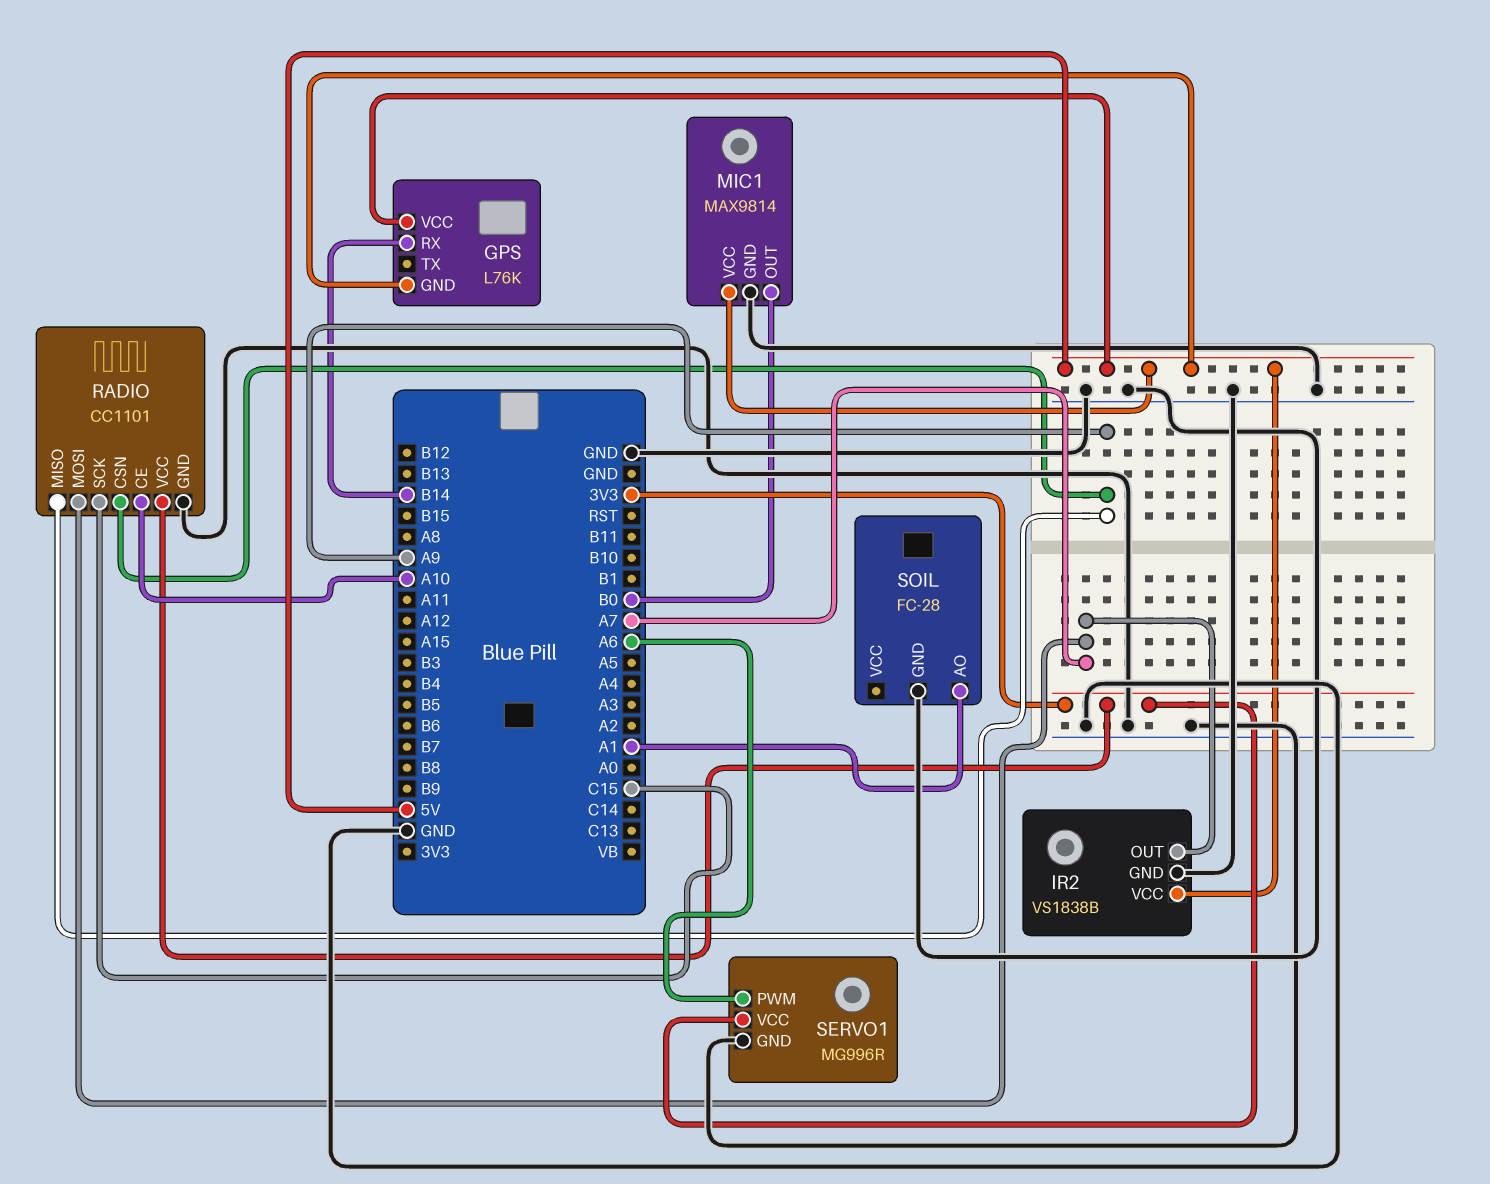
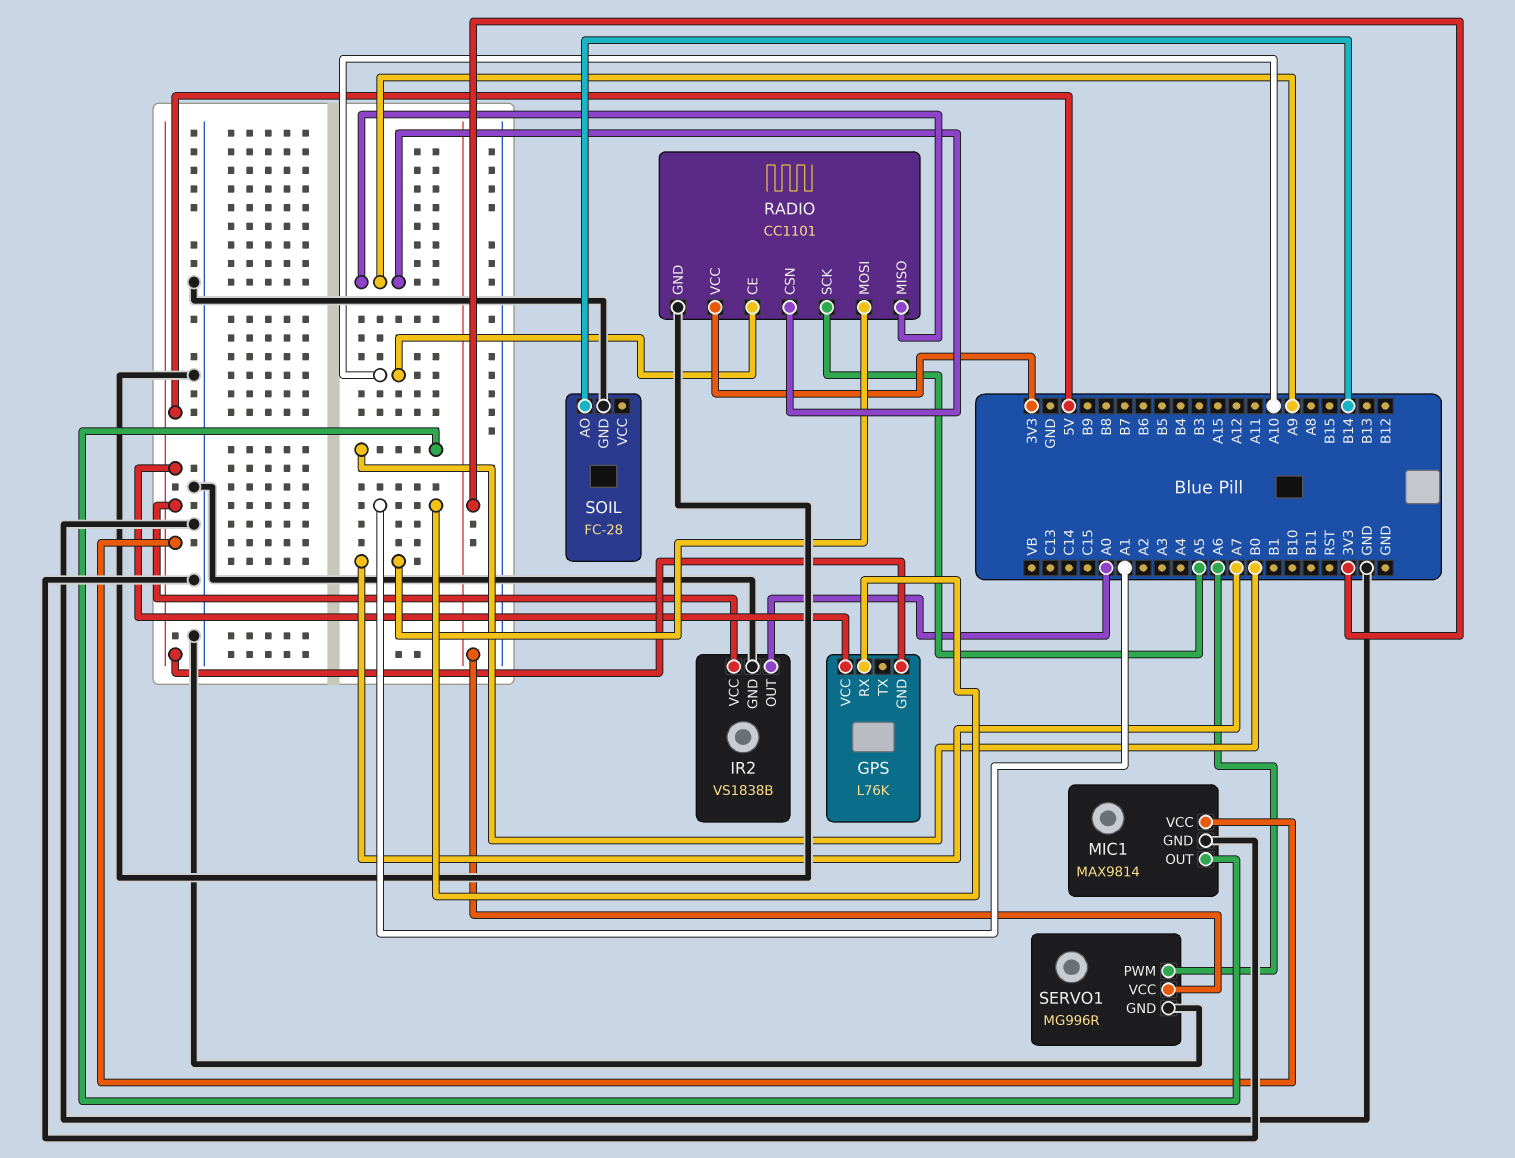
GPS pin RX: B14 -> A1
IR2 pin OUT: A7 -> A0
RADIO pin SCK: C15 -> A5
SOIL pin AO: A1 -> B14

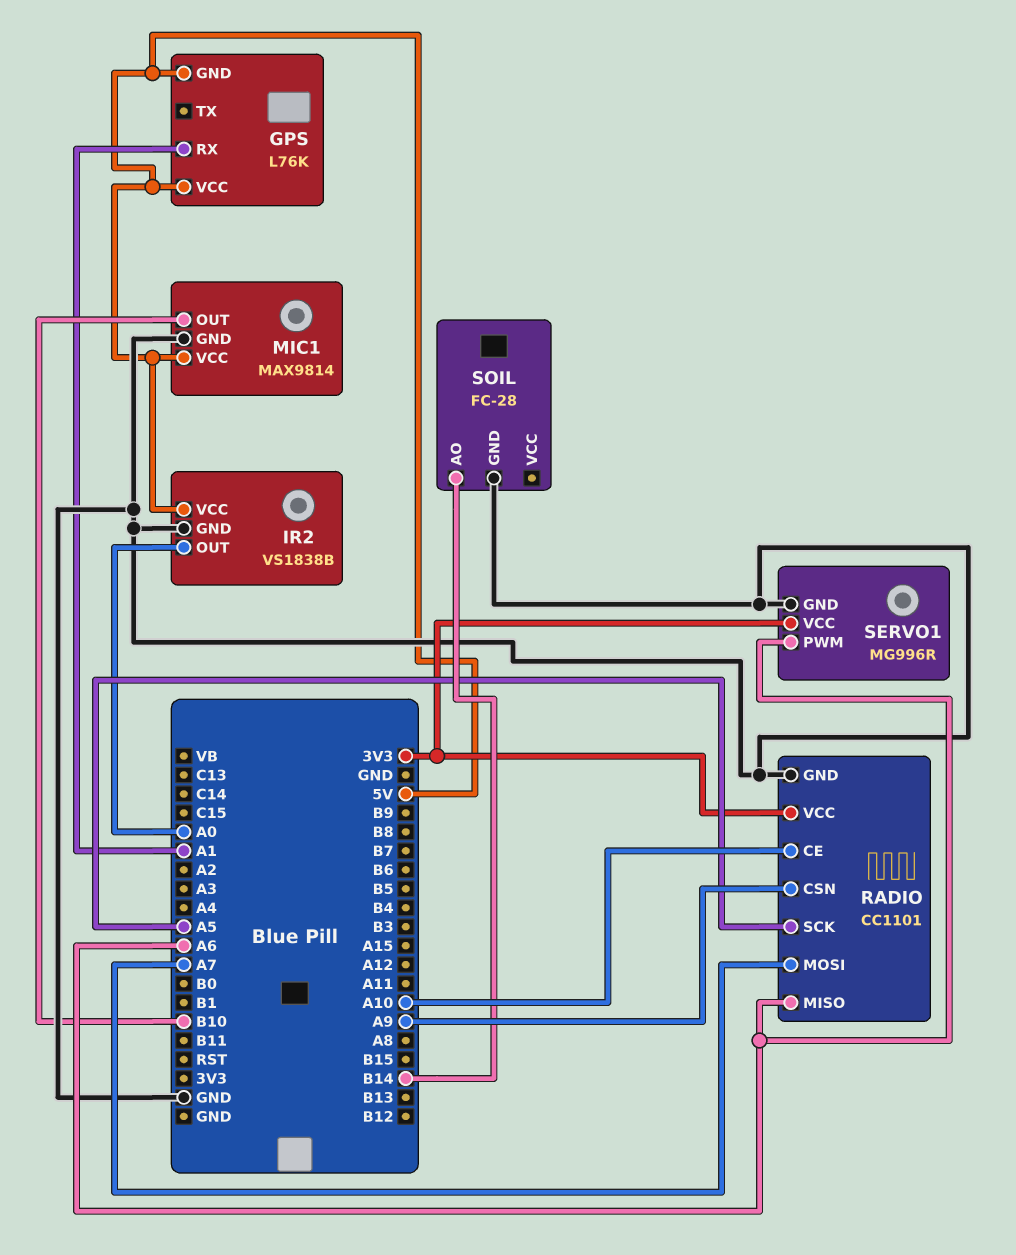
MIC1 pin OUT: B0 -> B10
RADIO pin MISO: A9 -> A6

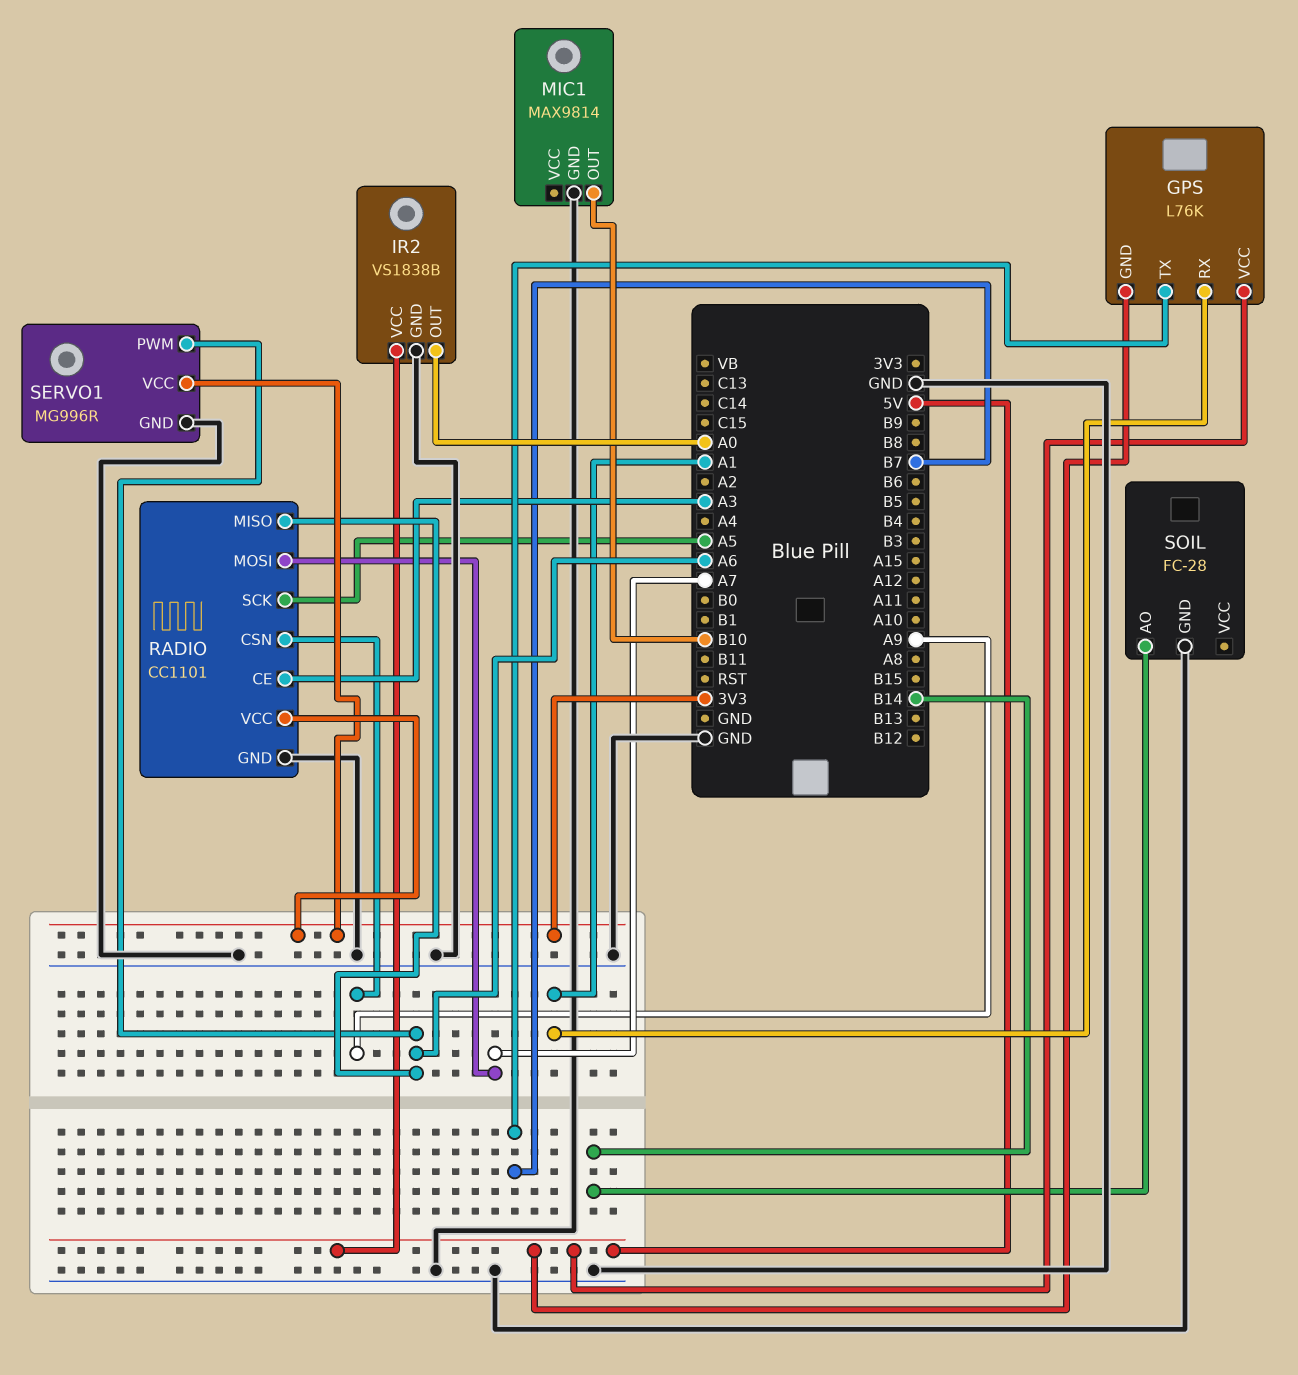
GPS pin TX: none -> B7
MIC1 pin VCC: 5V -> none
RADIO pin CE: A10 -> A3

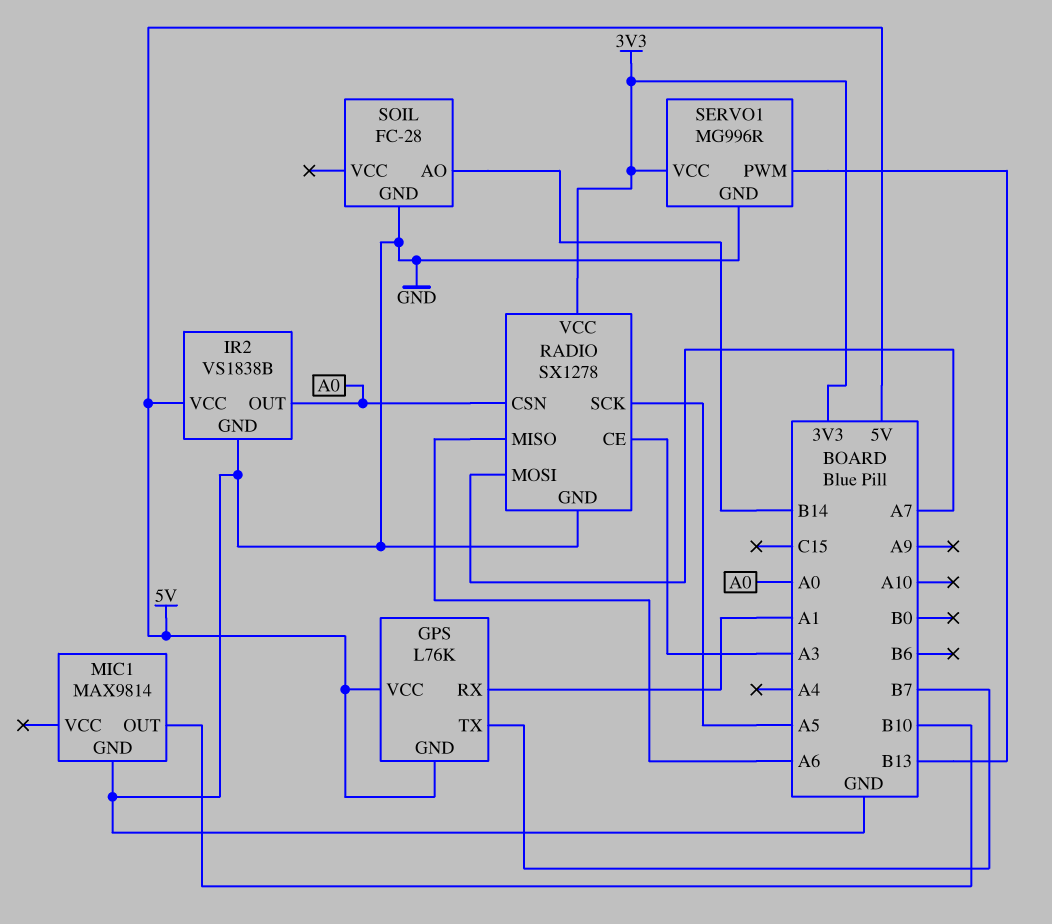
RADIO: CC1101 -> SX1278
RADIO pin CSN: A9 -> A0
SERVO1 pin PWM: A6 -> B13

